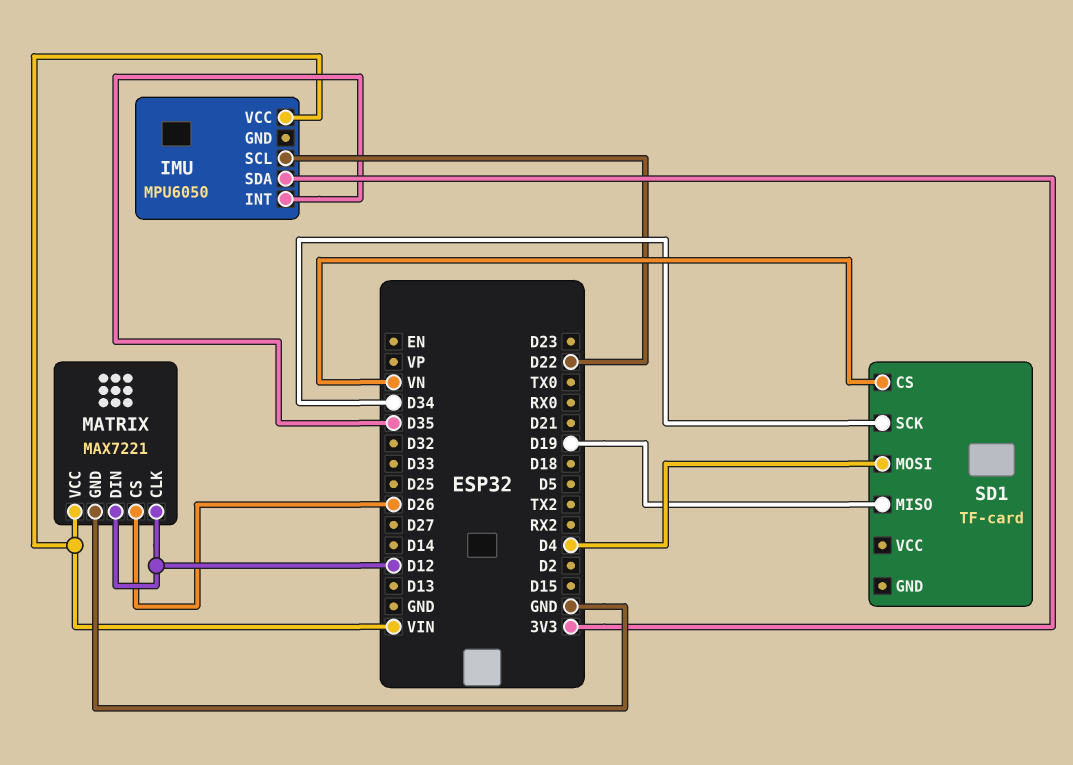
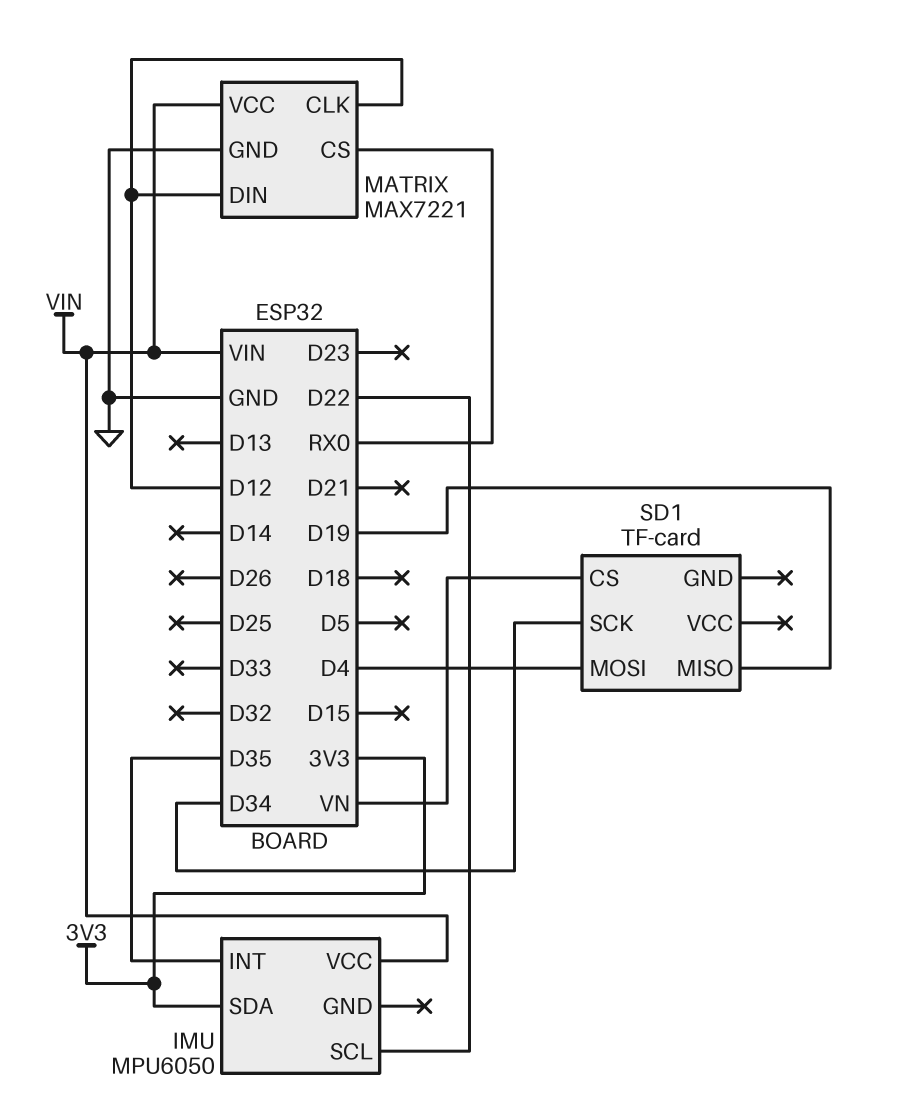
MATRIX pin CS: D26 -> RX0

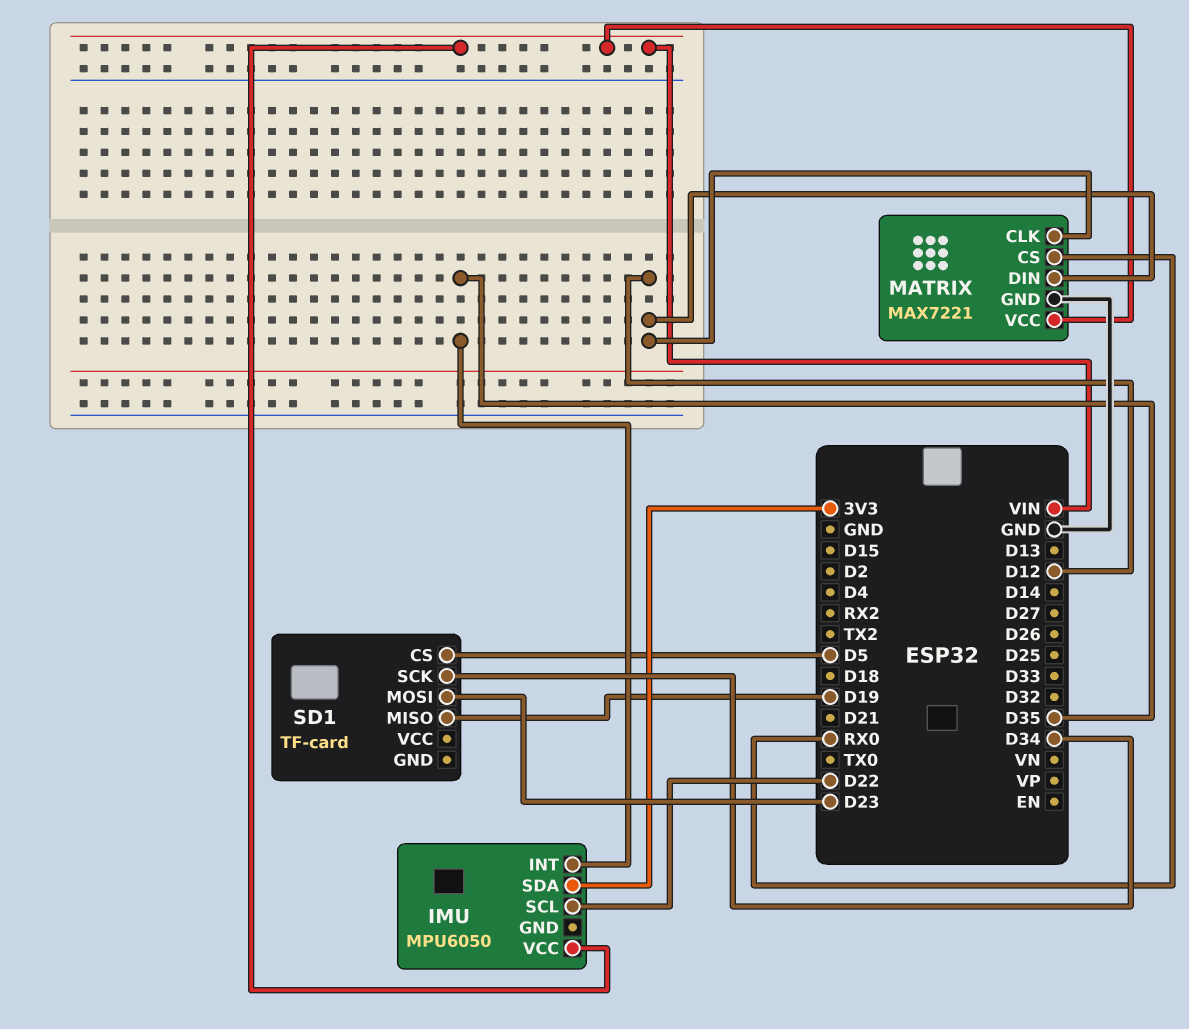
SD1 pin CS: VN -> D5
SD1 pin MOSI: D4 -> D23

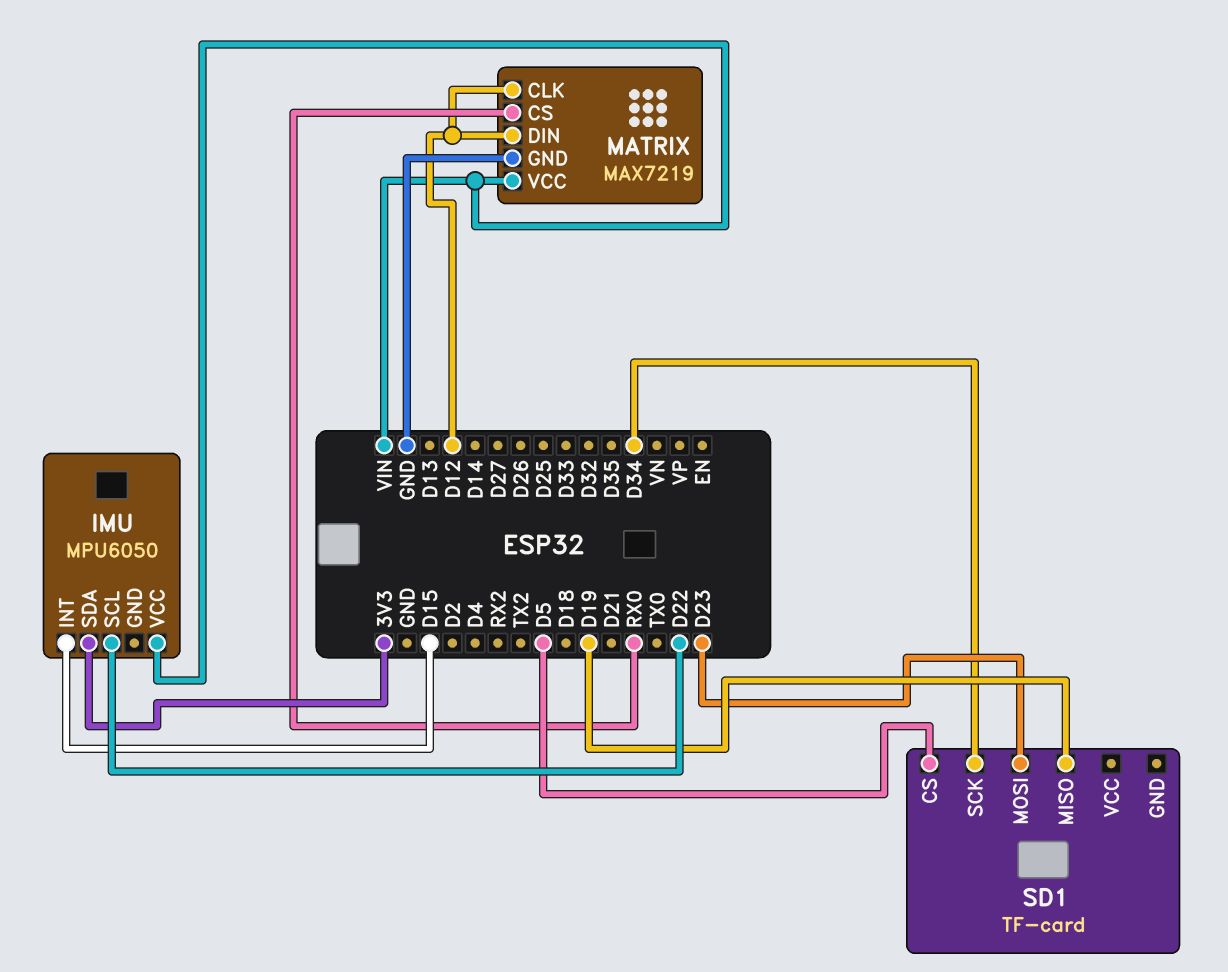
IMU pin INT: D35 -> D15
MATRIX: MAX7221 -> MAX7219

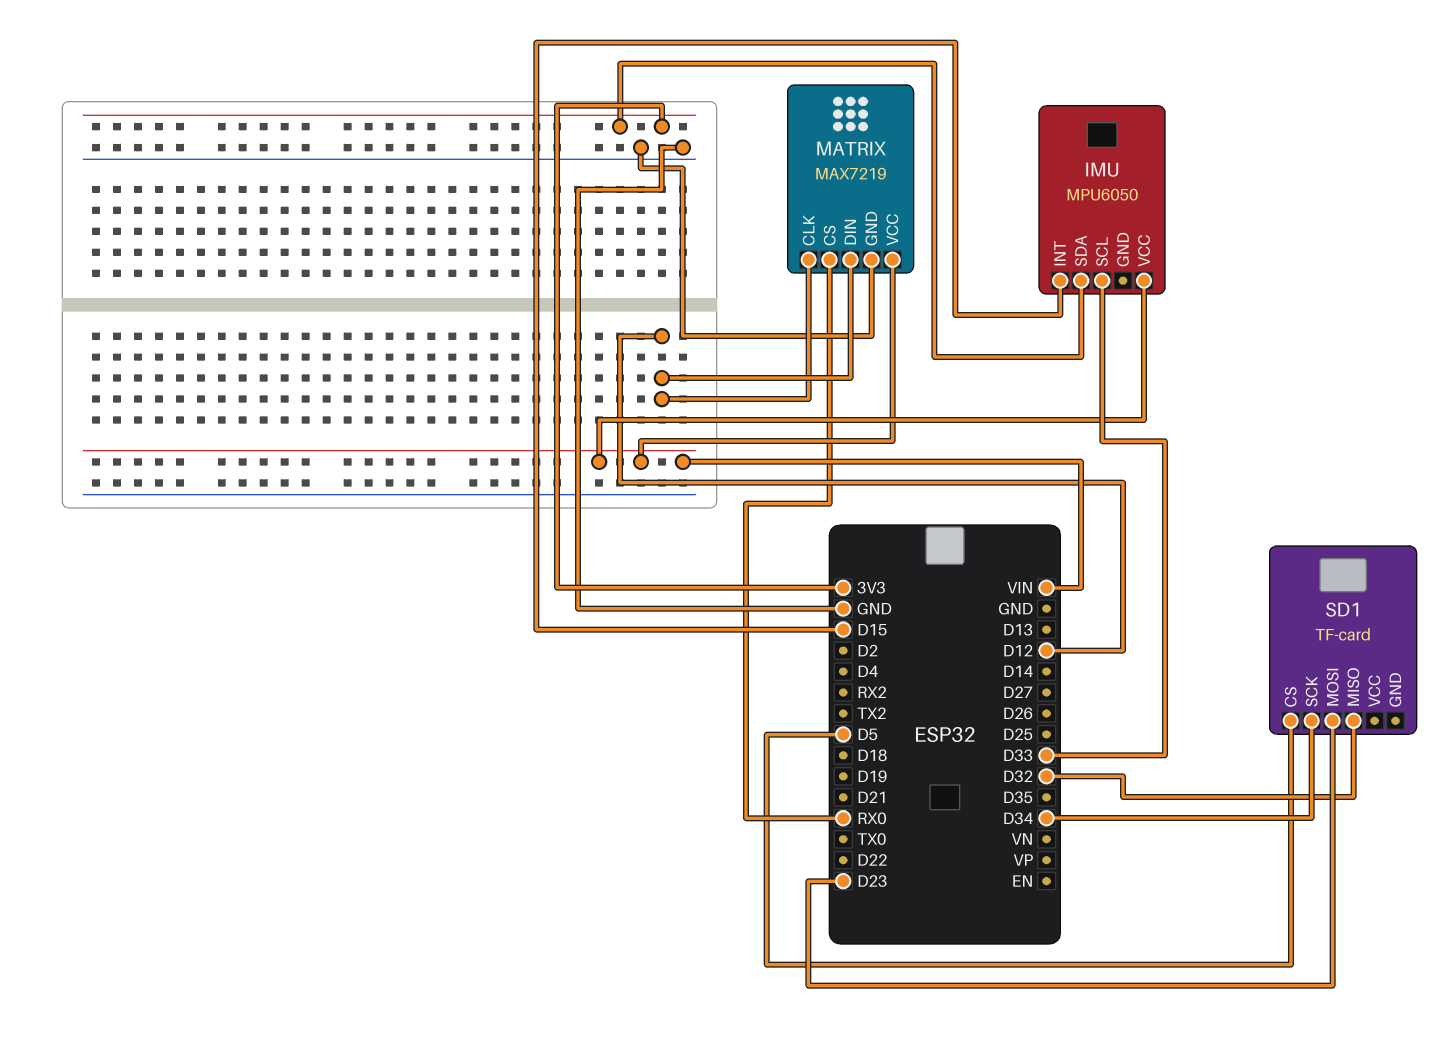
IMU pin SCL: D22 -> D33
SD1 pin MISO: D19 -> D32

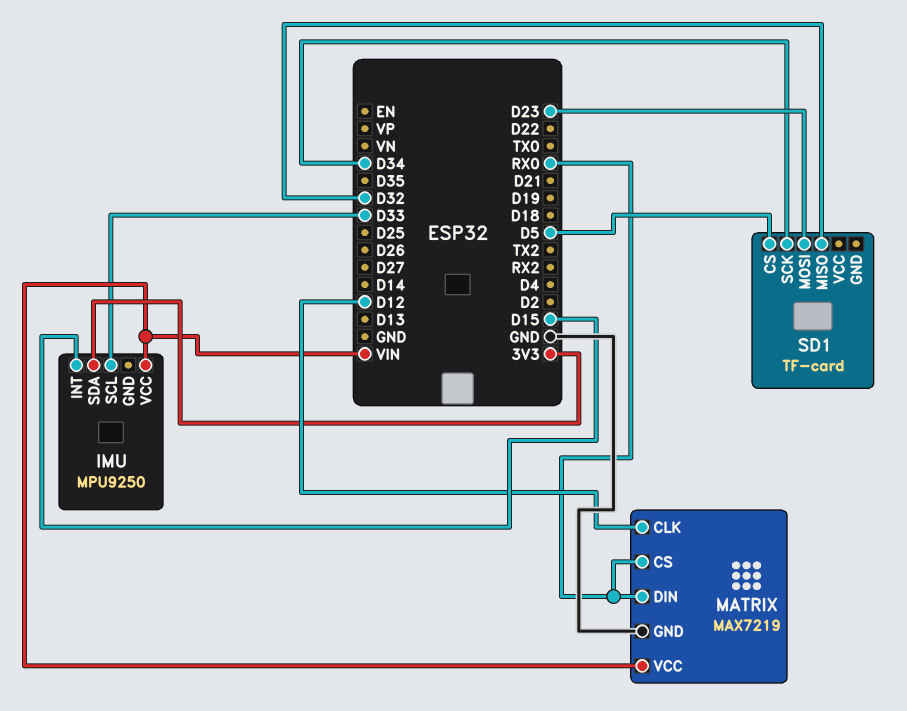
IMU: MPU6050 -> MPU9250
MATRIX pin DIN: D12 -> RX0

